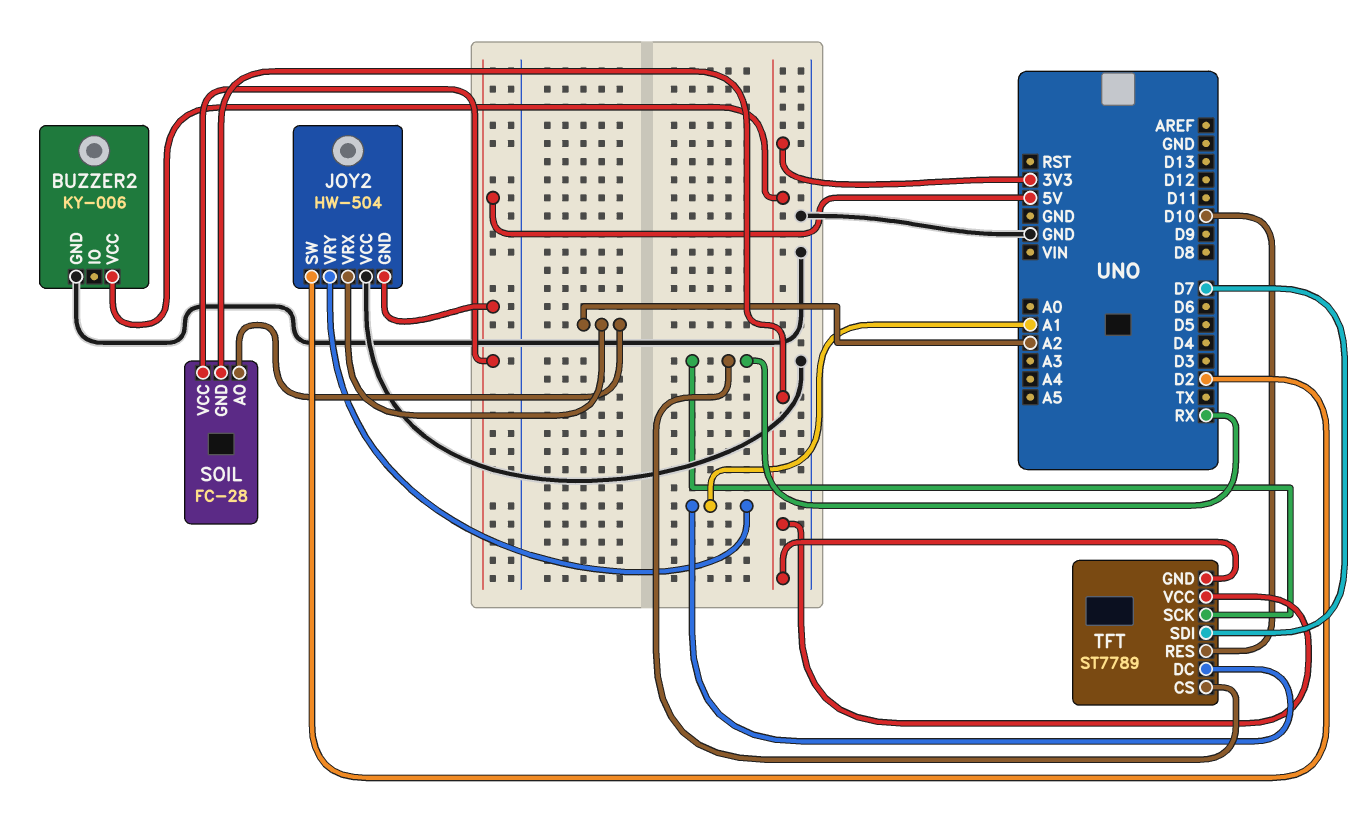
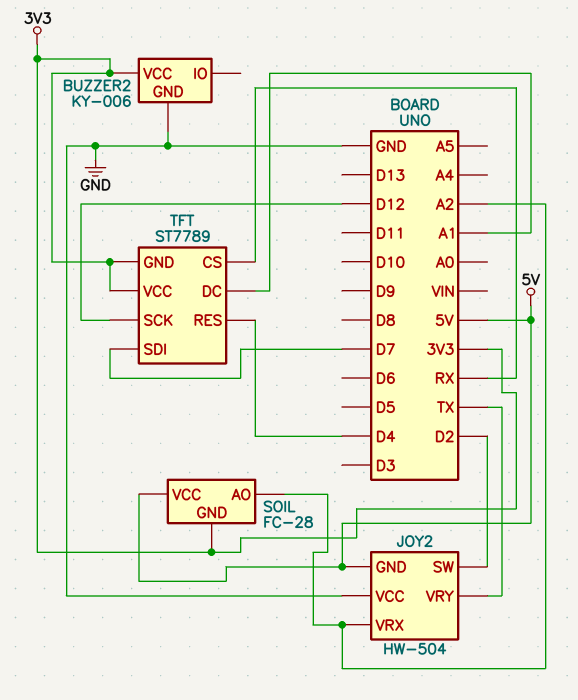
JOY2 pin VRY: A1 -> TX
TFT pin RES: D10 -> D4
TFT pin SCK: RX -> D12

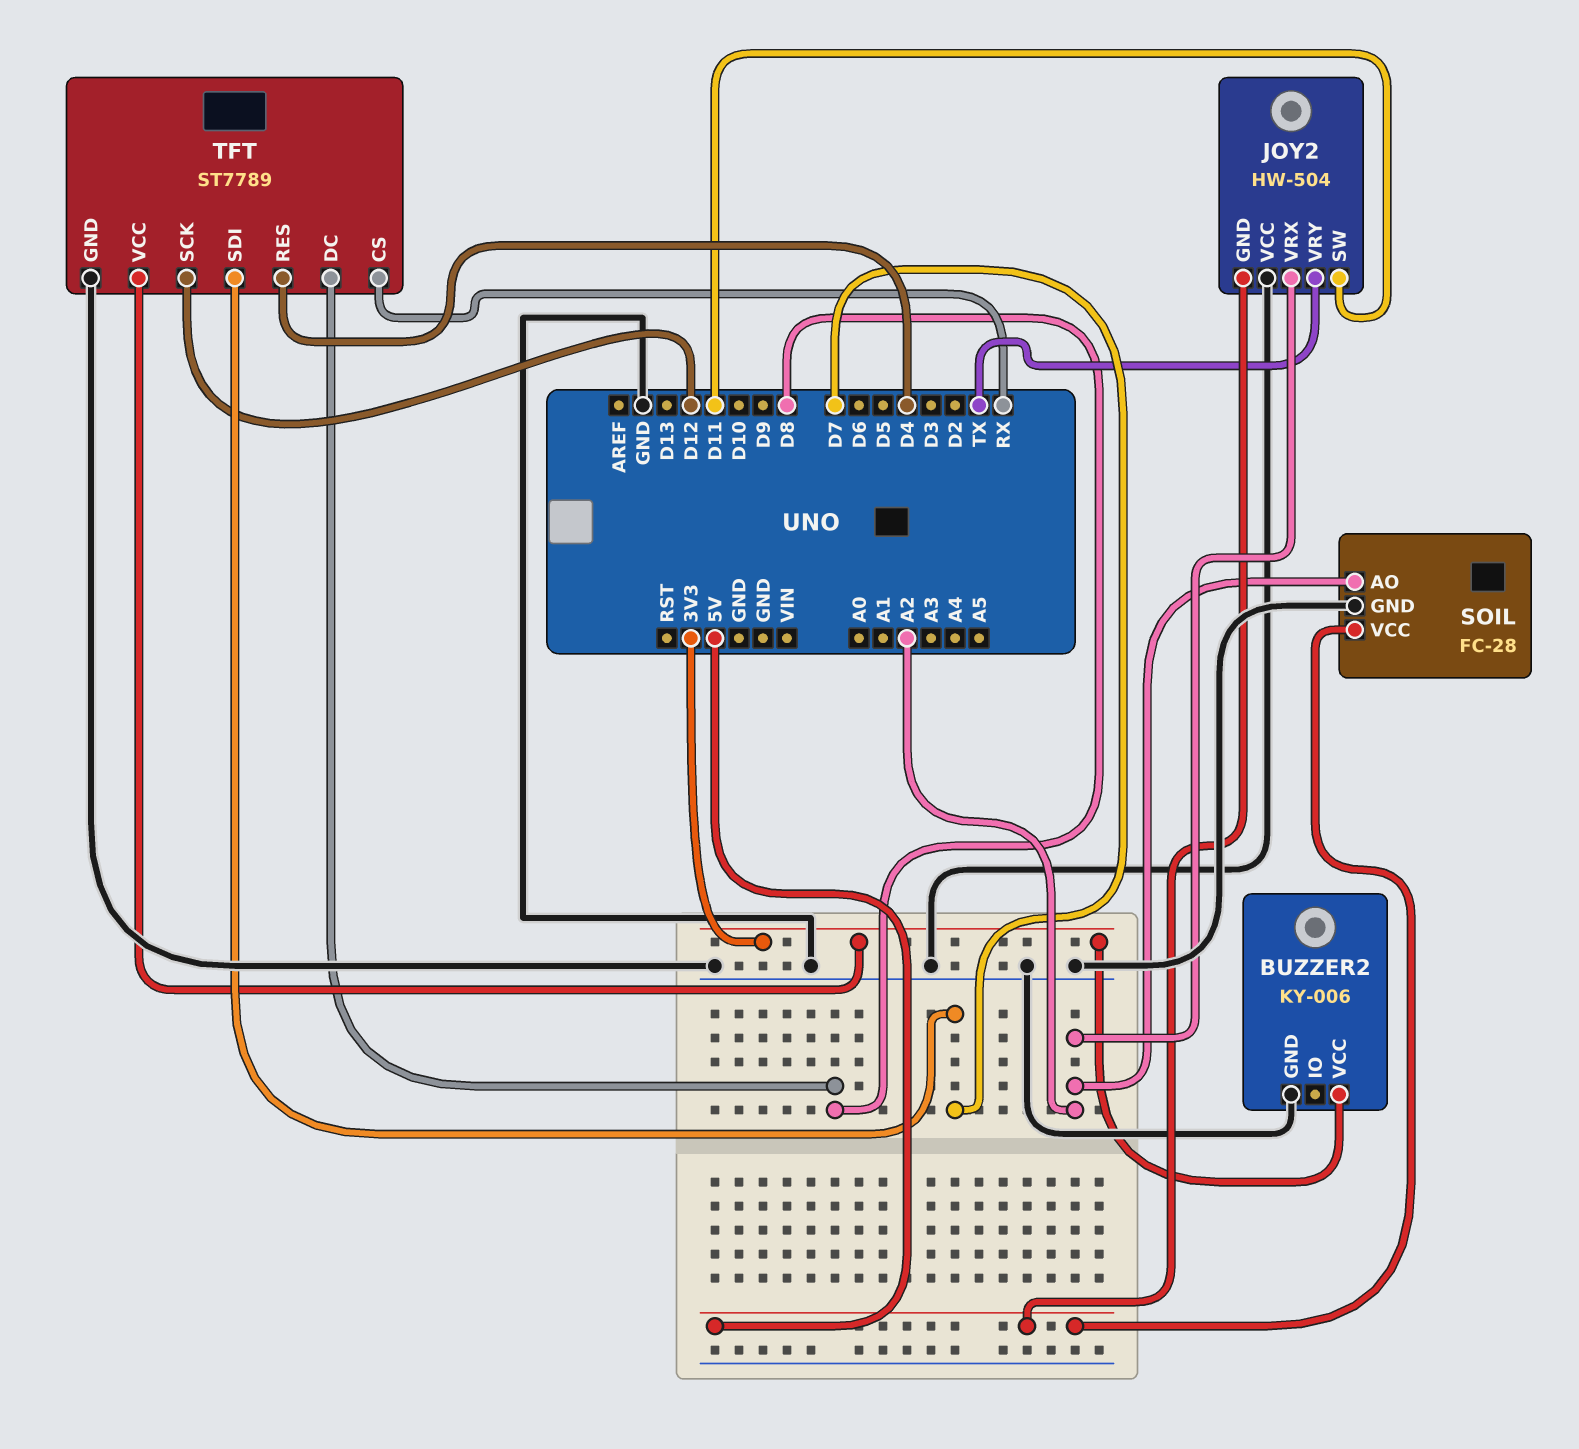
JOY2 pin SW: D2 -> D11
SOIL pin GND: 3V3 -> GND
TFT pin DC: A1 -> D8
TFT pin GND: 3V3 -> GND

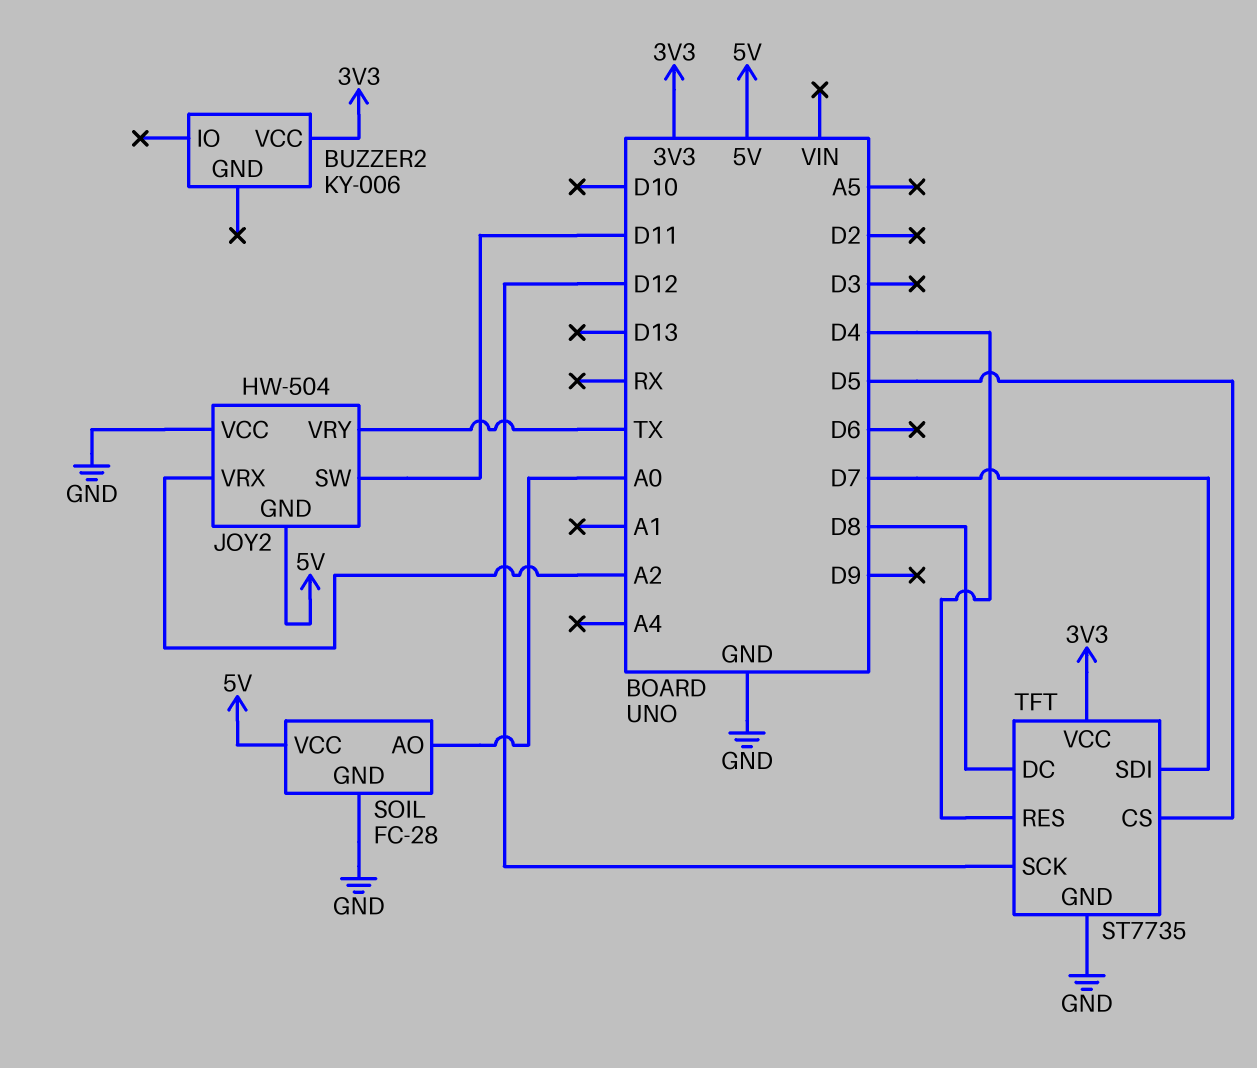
BUZZER2 pin GND: GND -> none
SOIL pin AO: A2 -> A0
TFT: ST7789 -> ST7735
TFT pin CS: RX -> D5

